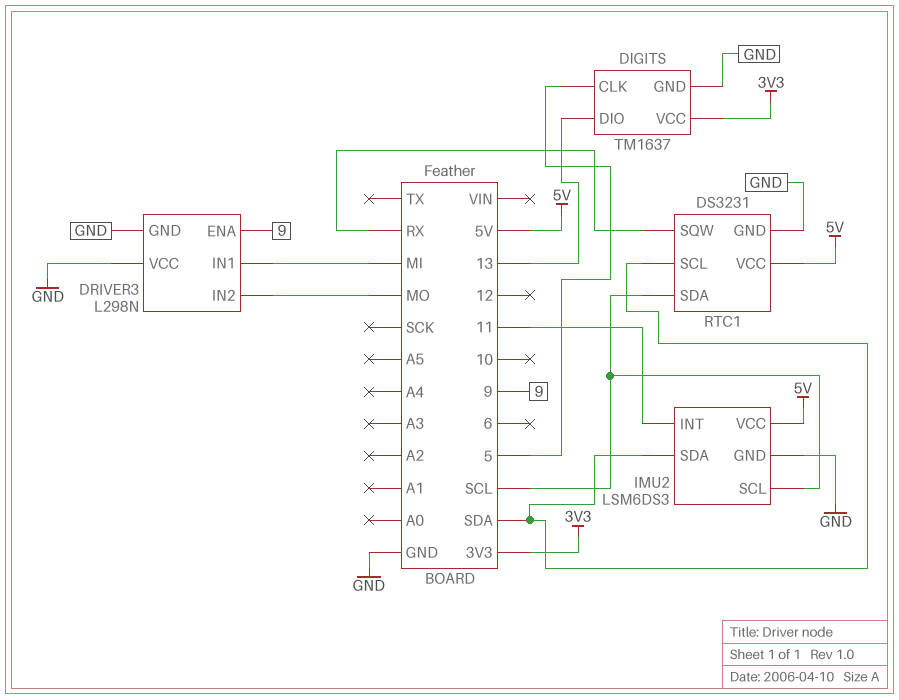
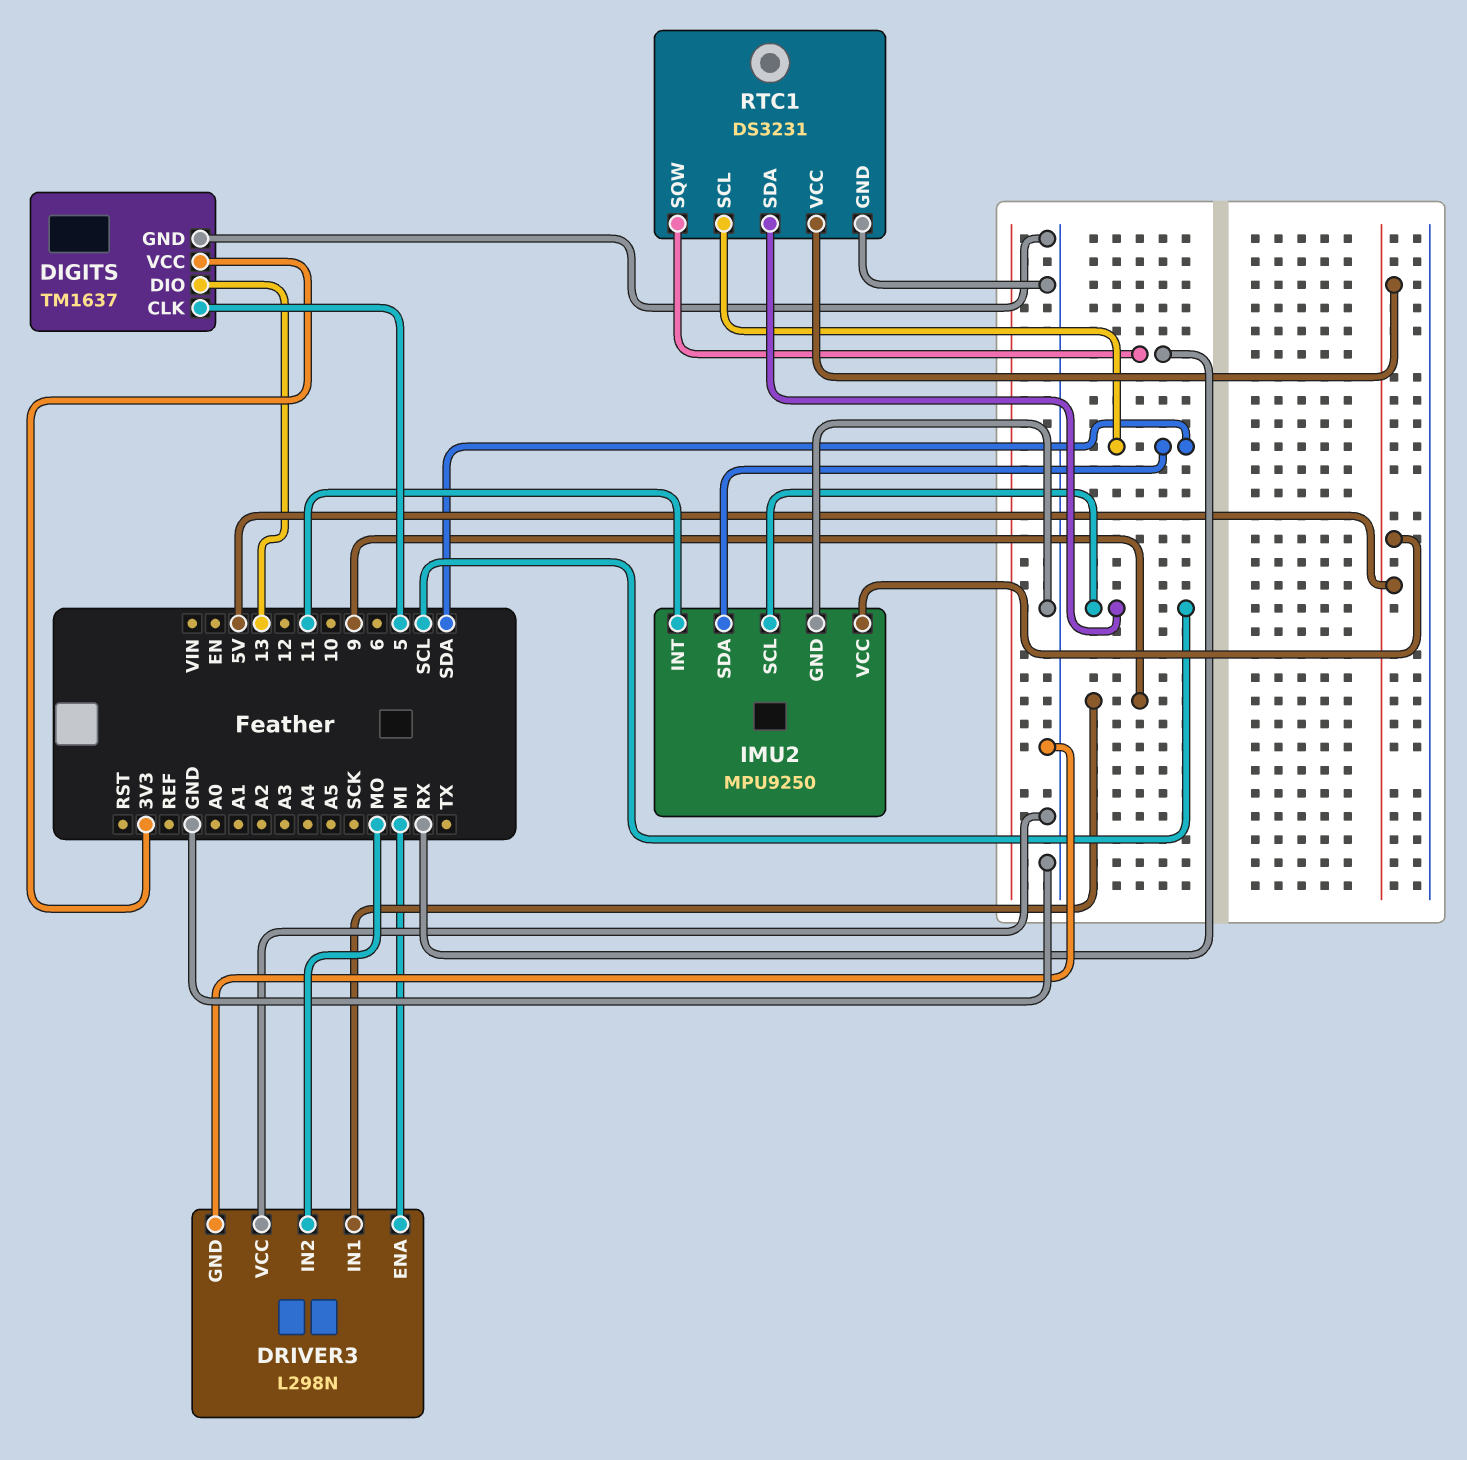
DRIVER3 pin ENA: 9 -> MI
DRIVER3 pin IN1: MI -> 9
IMU2: LSM6DS3 -> MPU9250

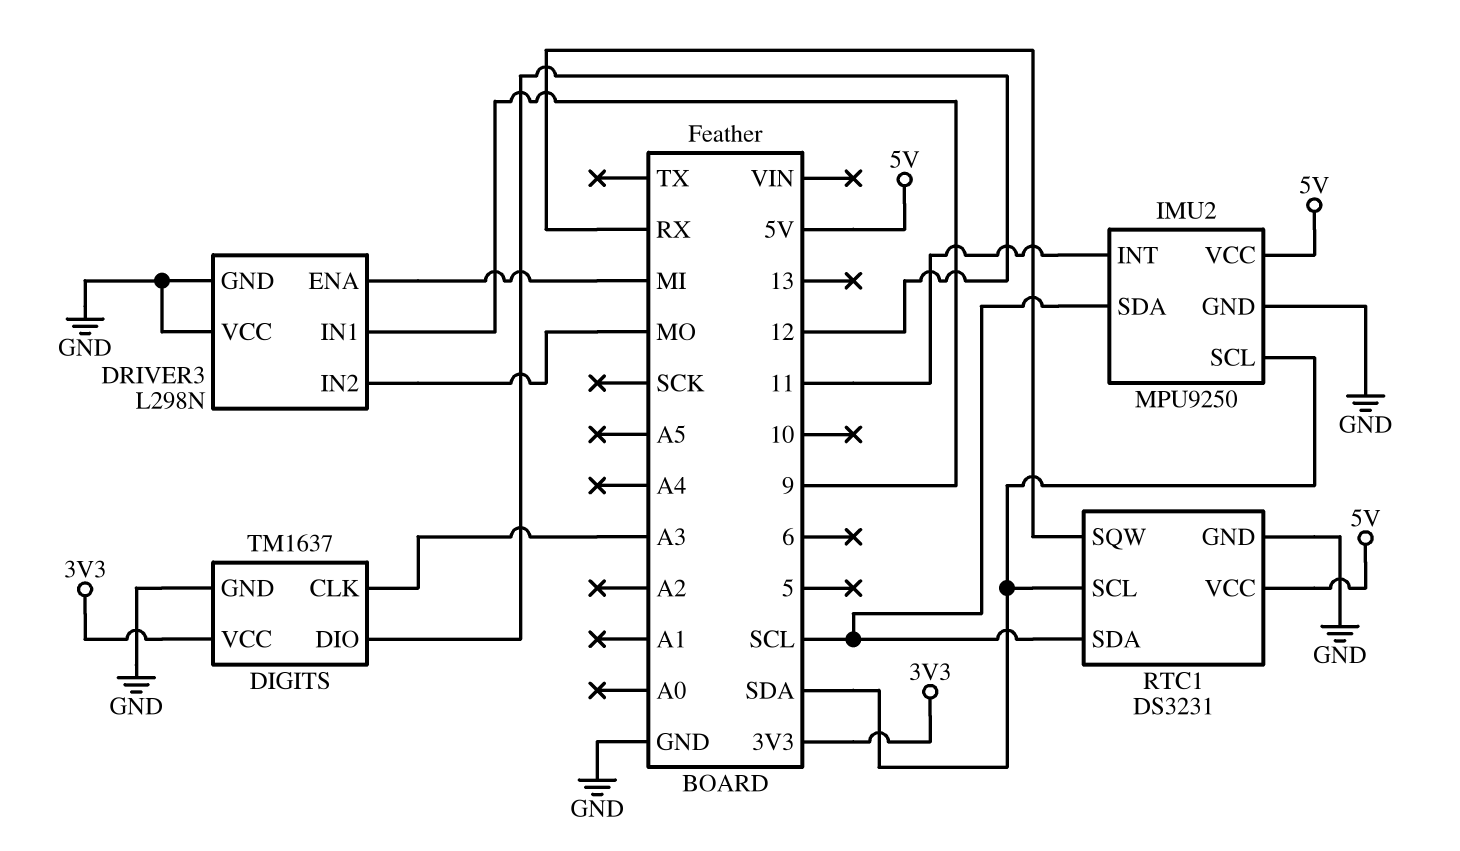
DIGITS pin CLK: 5 -> A3
DIGITS pin DIO: 13 -> 12
IMU2 pin SCL: SCL -> SDA
IMU2 pin SDA: SDA -> SCL

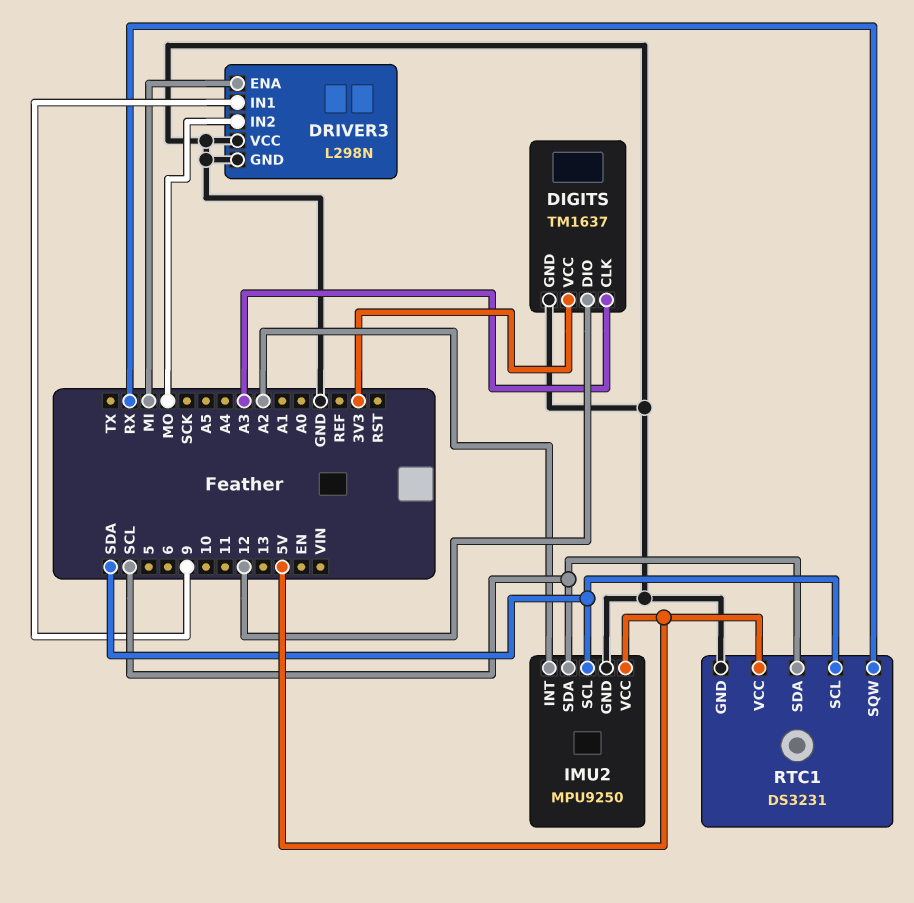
IMU2 pin INT: 11 -> A2

